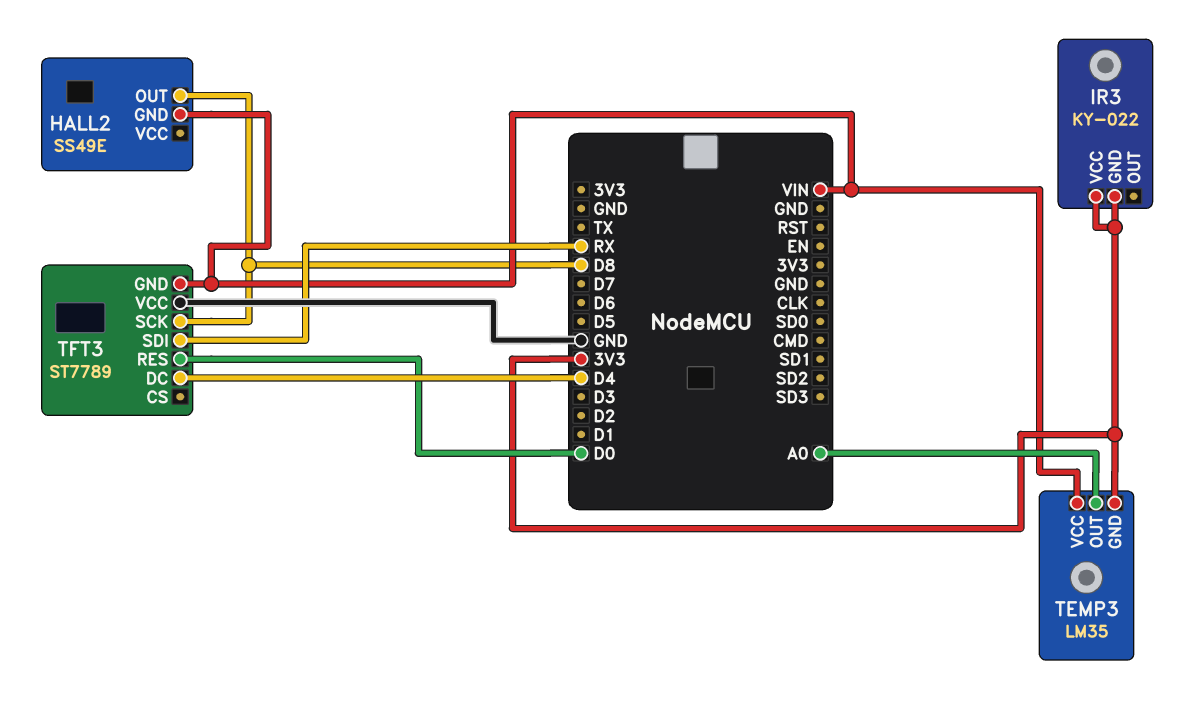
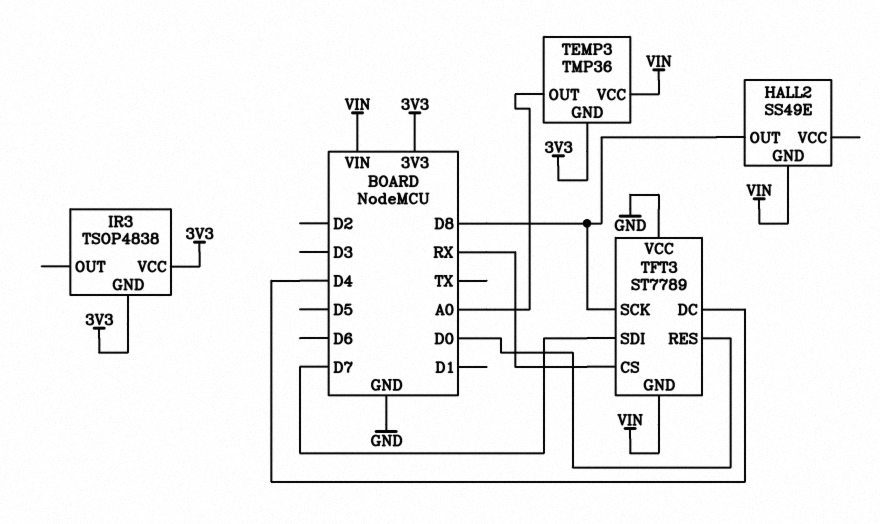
IR3: KY-022 -> TSOP4838
TEMP3: LM35 -> TMP36
TFT3 pin CS: none -> RX
TFT3 pin SDI: RX -> D7

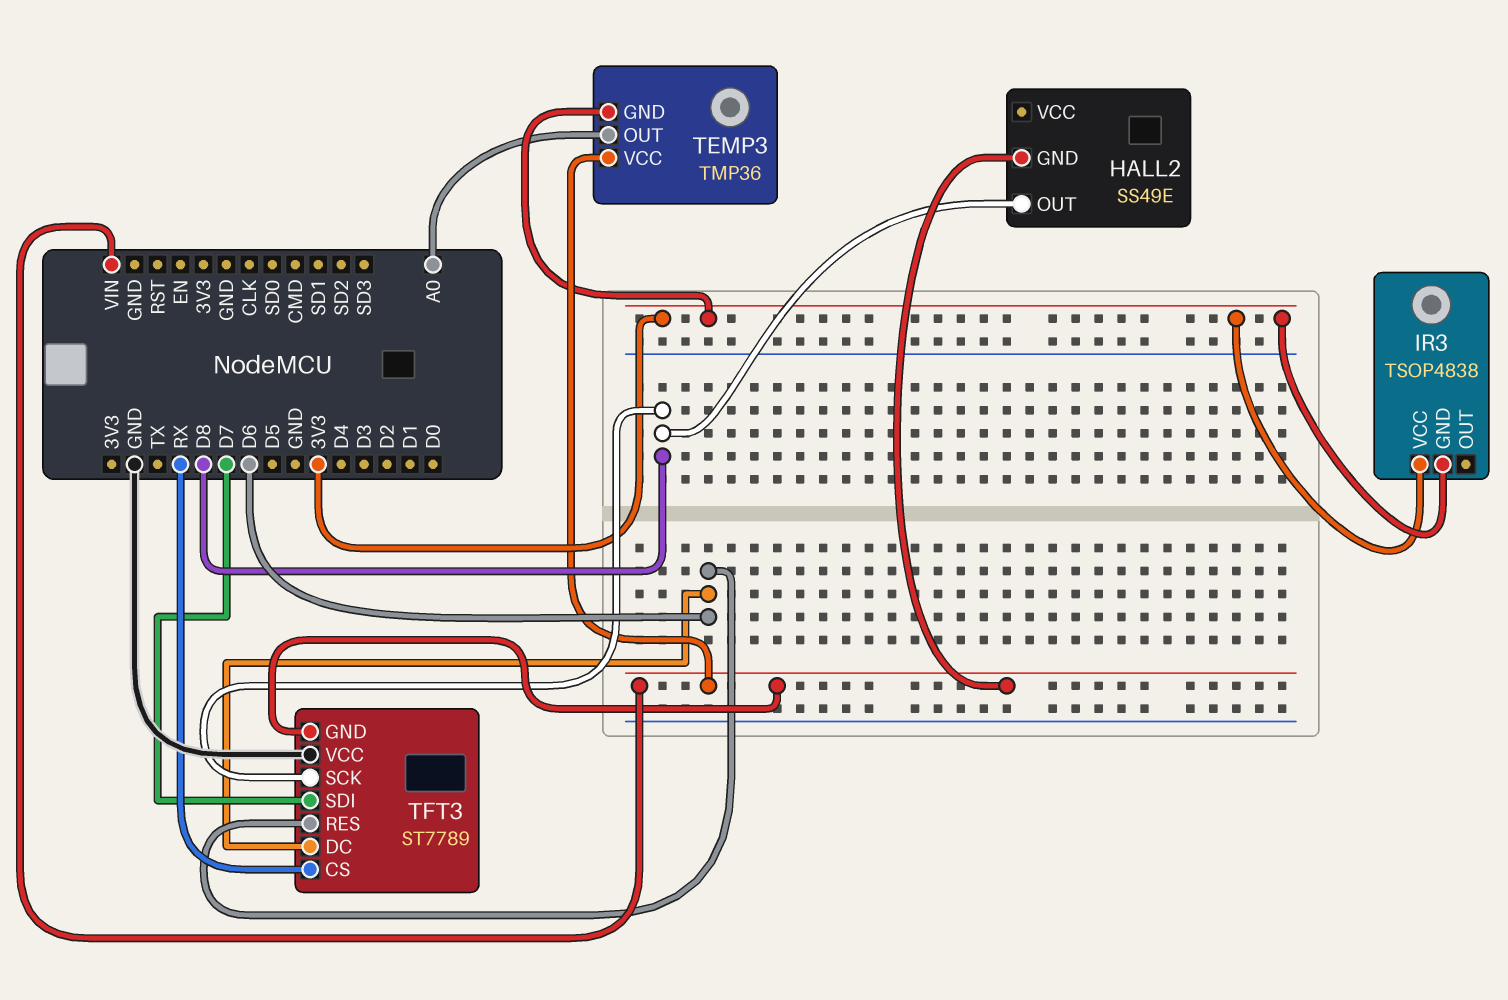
TFT3 pin DC: D4 -> D6
TFT3 pin RES: D0 -> D6

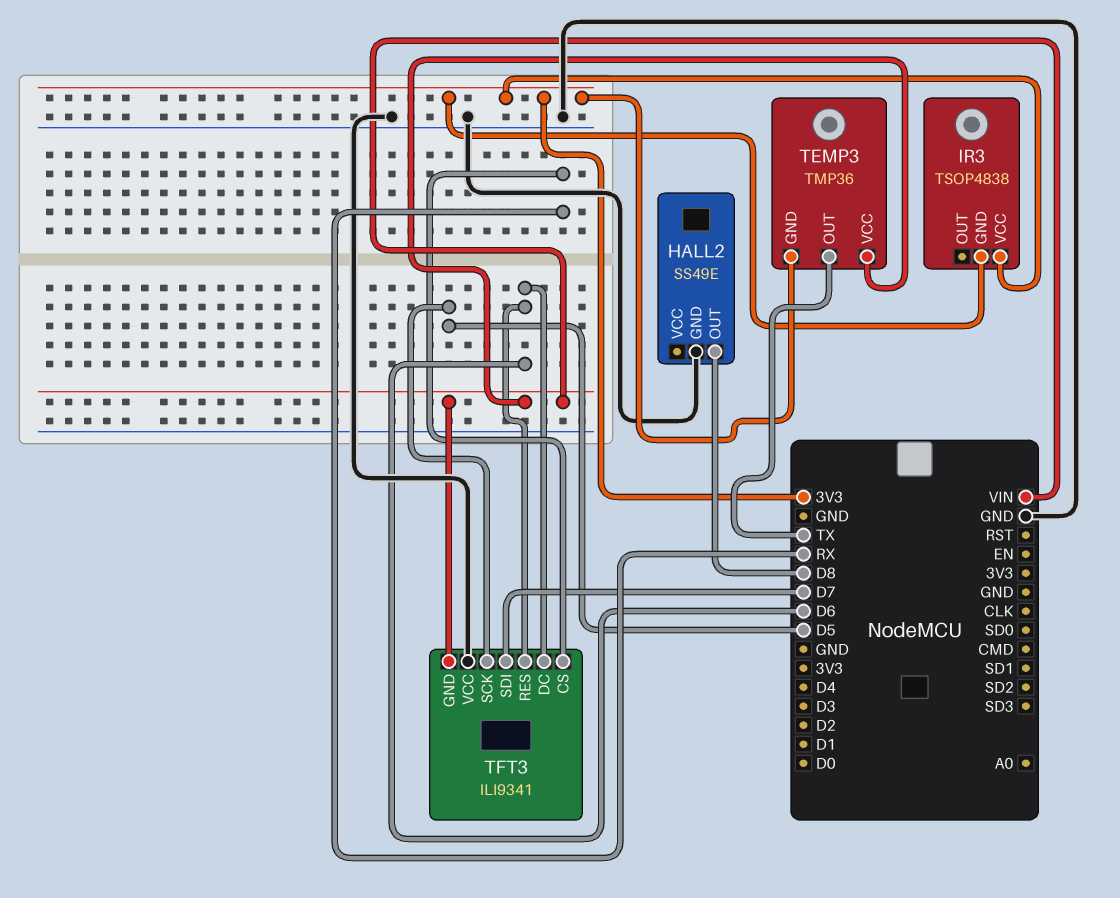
HALL2 pin GND: VIN -> GND
TEMP3 pin OUT: A0 -> TX
TFT3: ST7789 -> ILI9341
TFT3 pin SCK: D8 -> D5

